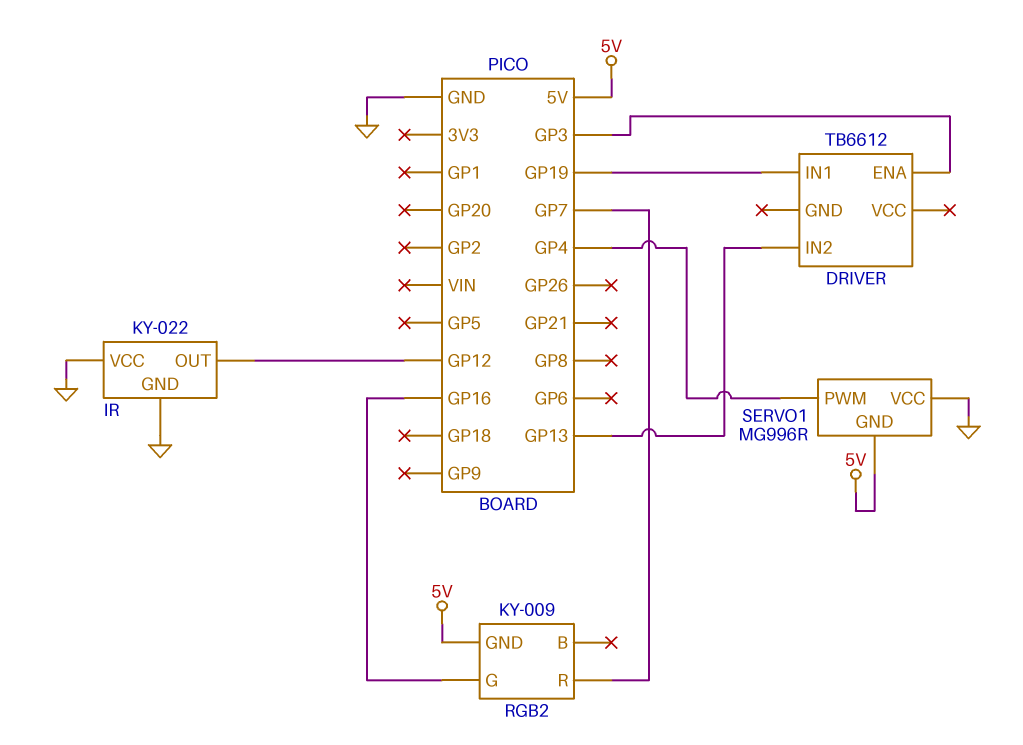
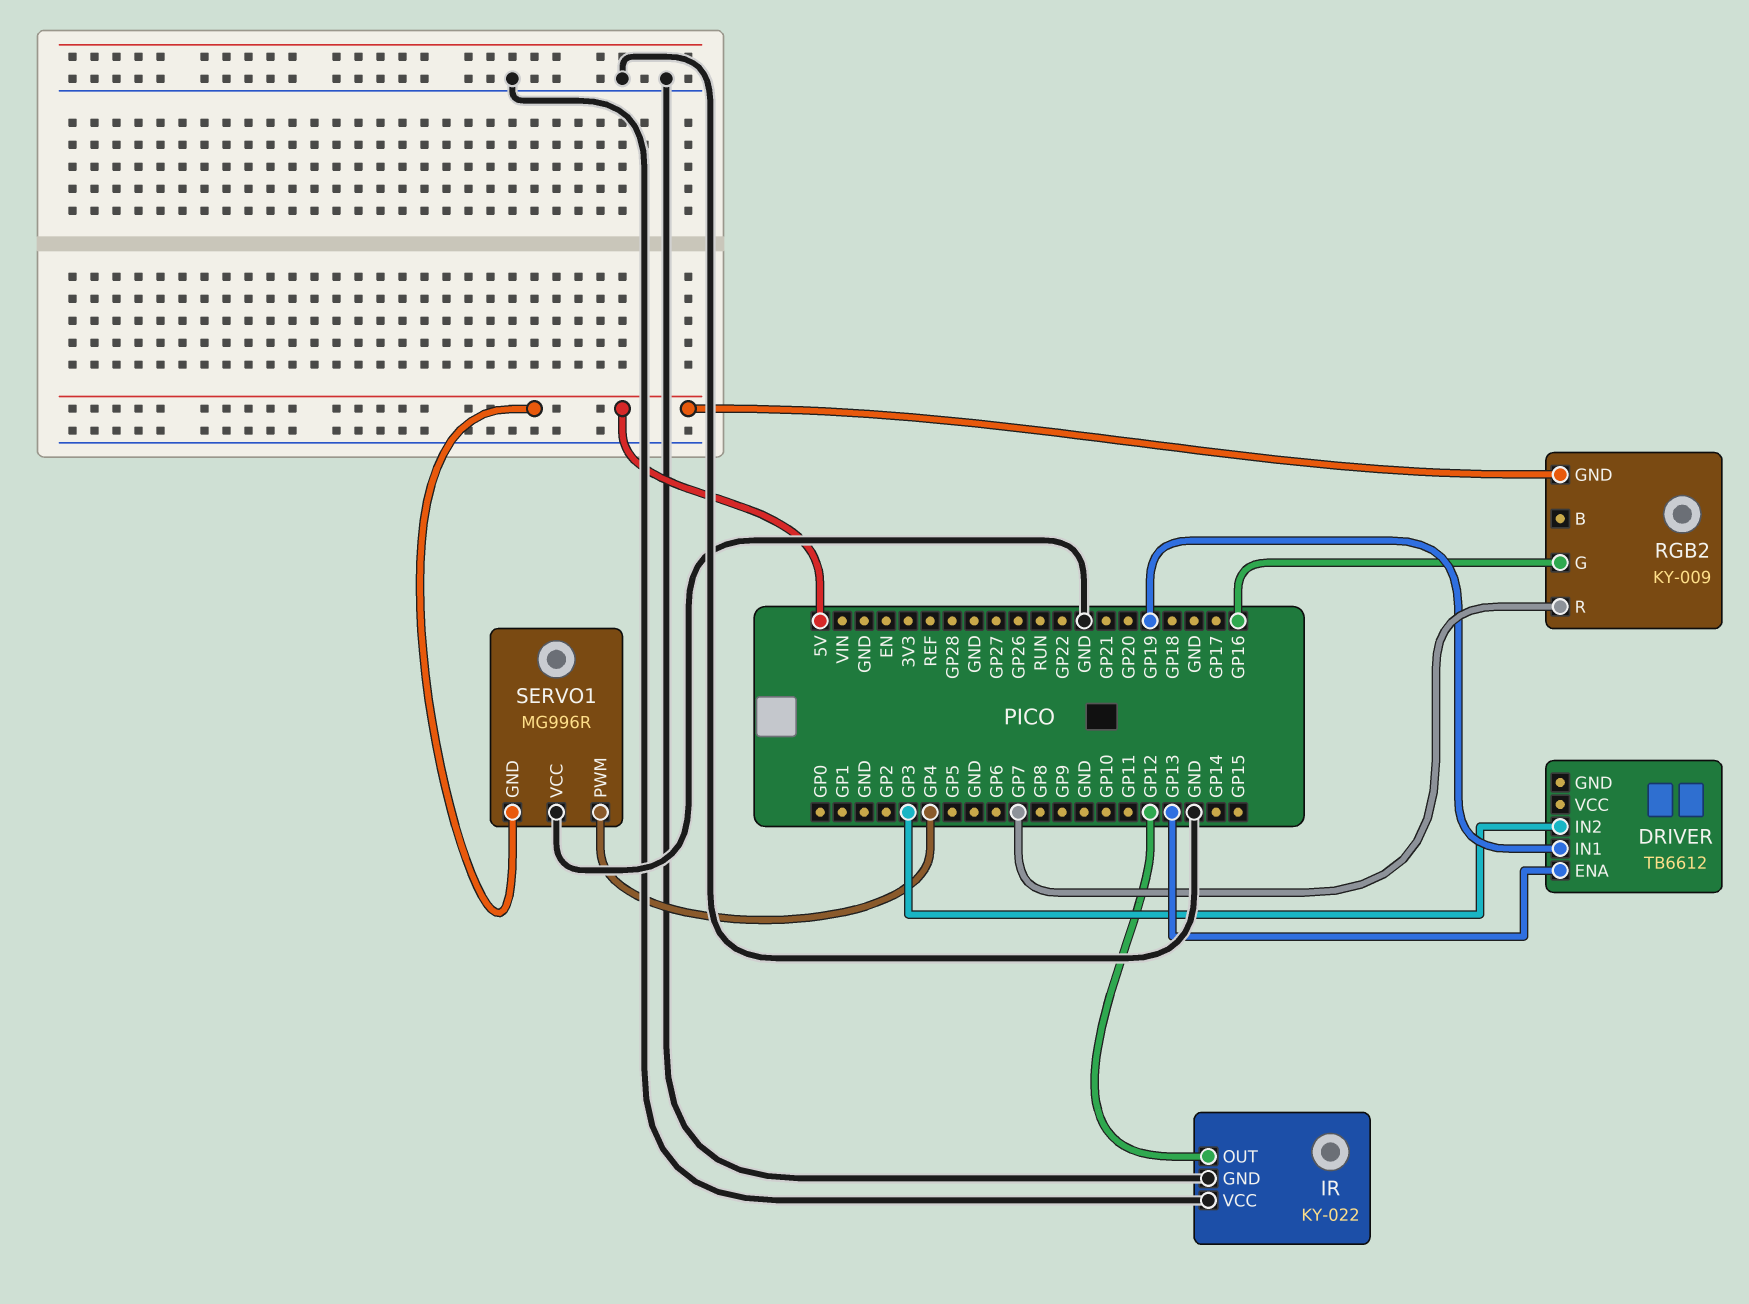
DRIVER pin ENA: GP3 -> GP13
DRIVER pin IN2: GP13 -> GP3

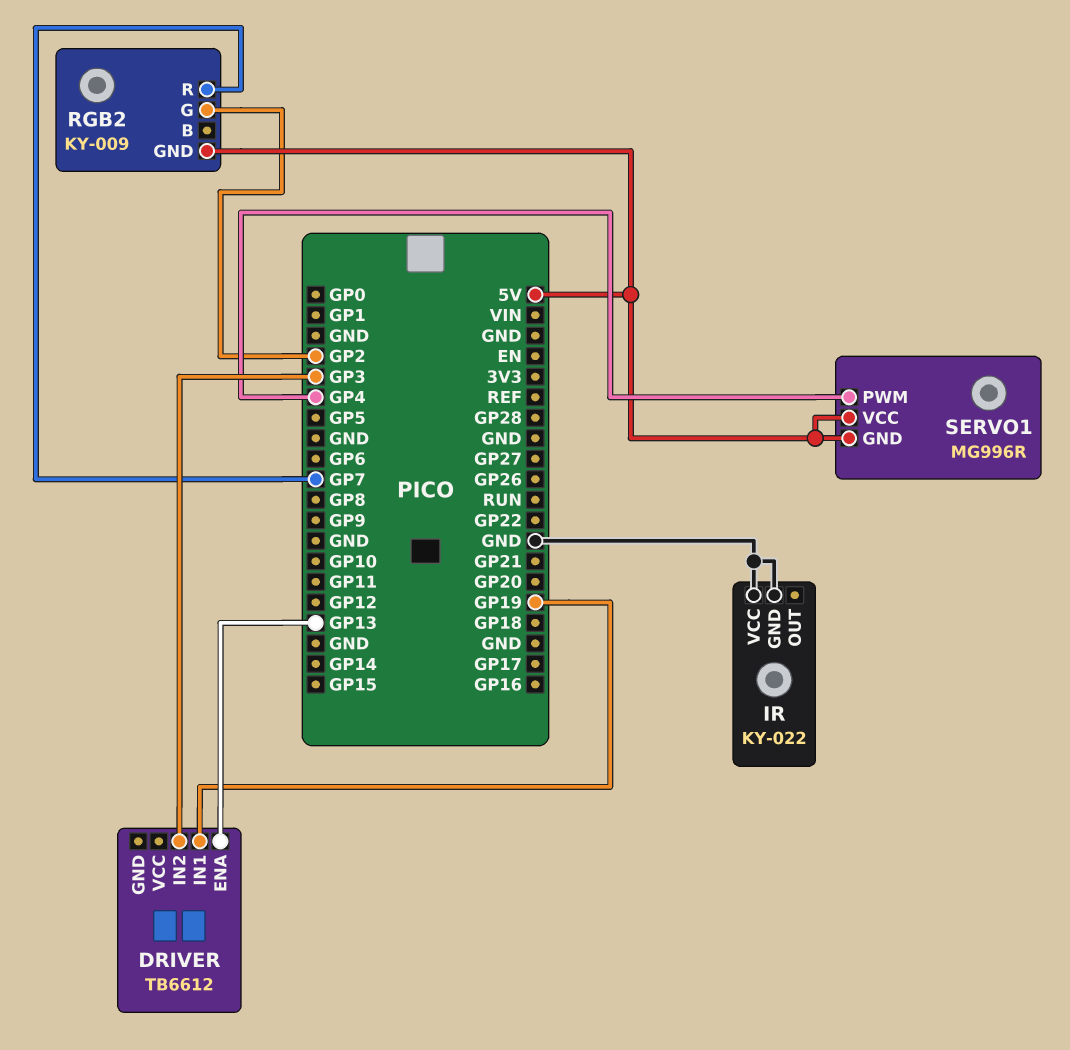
IR pin OUT: GP12 -> none
RGB2 pin G: GP16 -> GP2
SERVO1 pin VCC: GND -> 5V

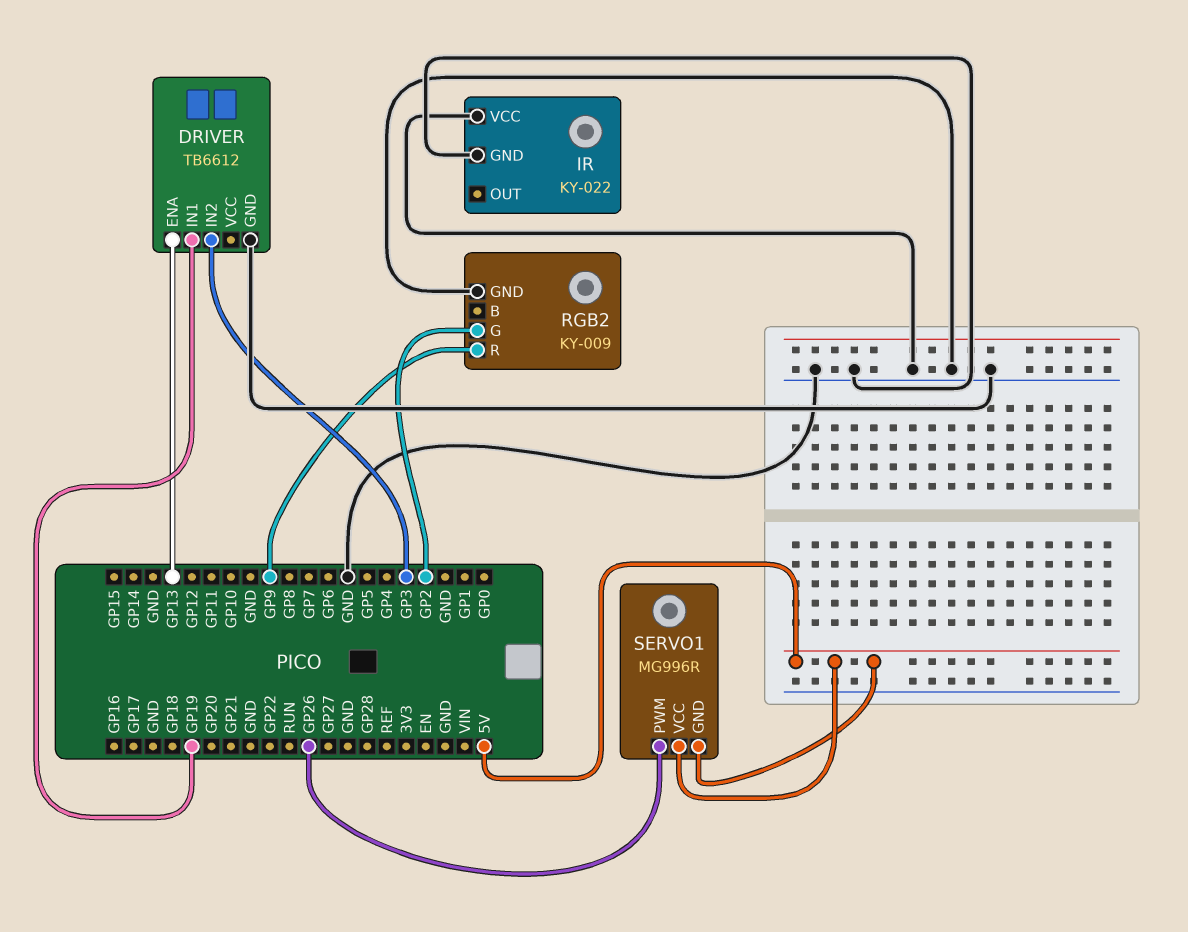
DRIVER pin GND: none -> GND
RGB2 pin GND: 5V -> GND
RGB2 pin R: GP7 -> GP9
SERVO1 pin PWM: GP4 -> GP26

